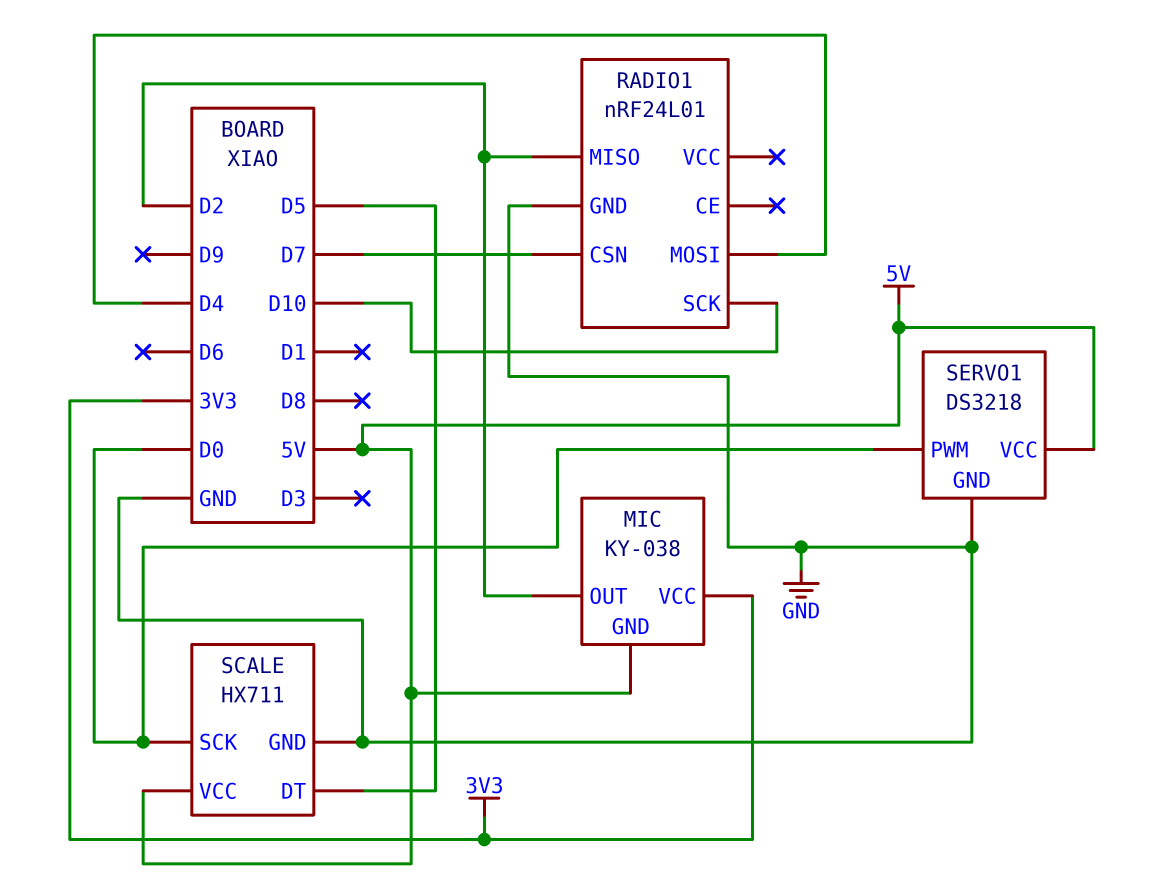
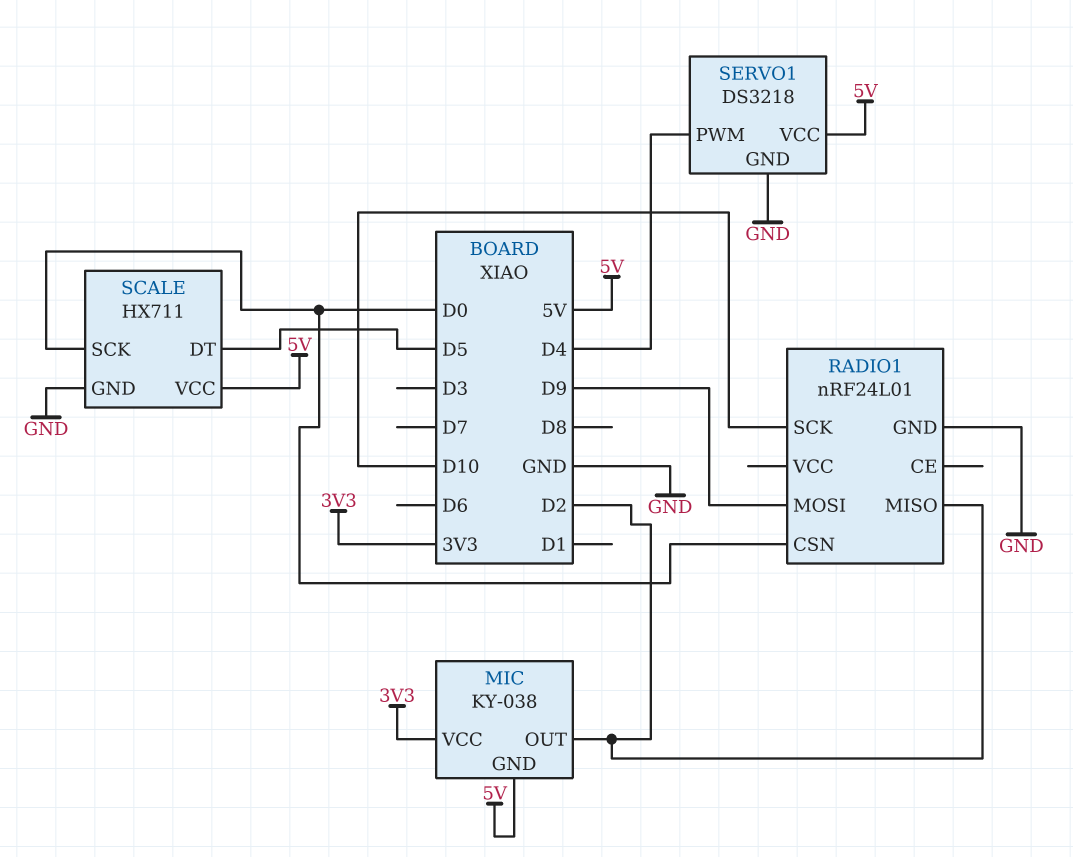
RADIO1 pin CSN: D7 -> D0
RADIO1 pin MOSI: D4 -> D9
SERVO1 pin PWM: D0 -> D4

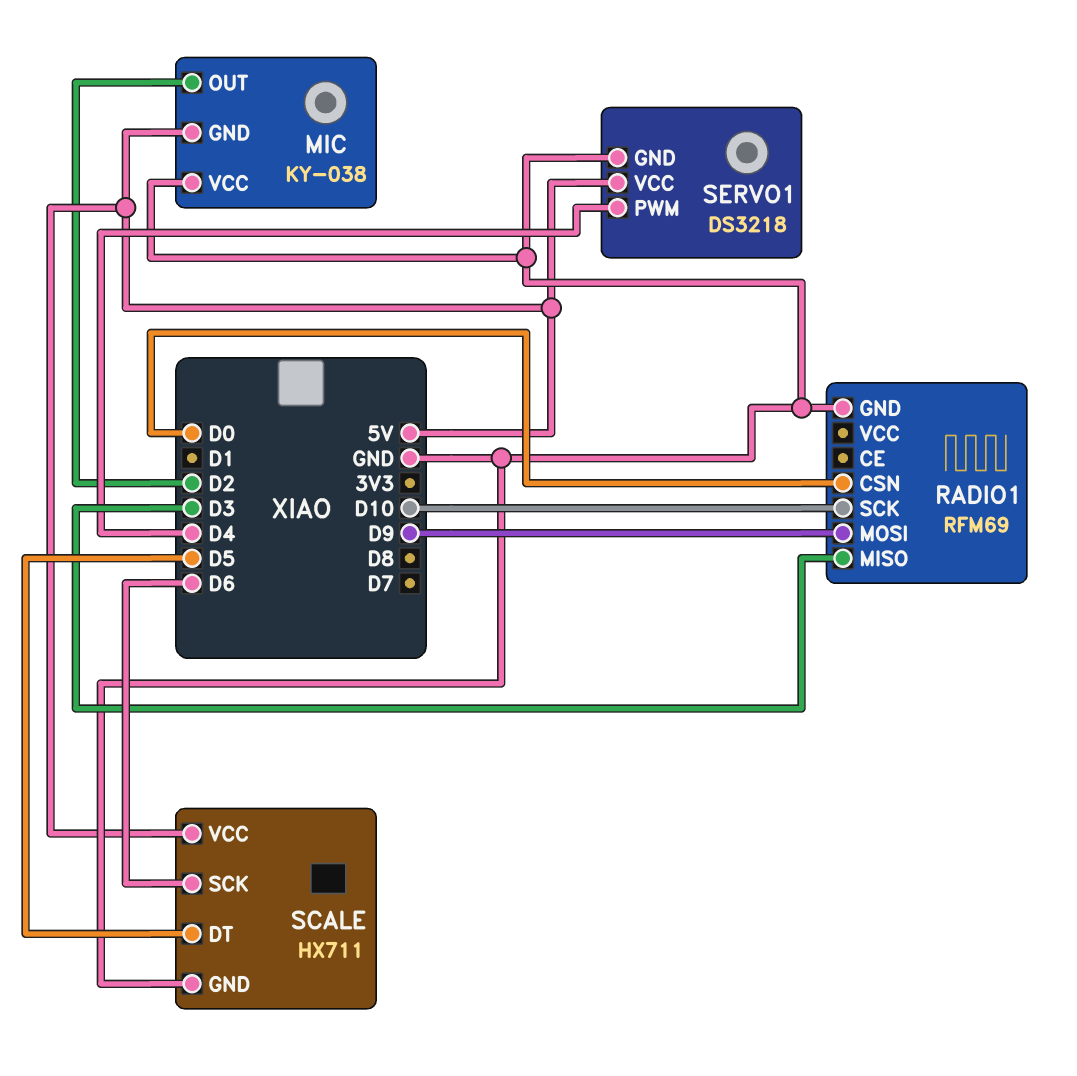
MIC pin VCC: 3V3 -> GND
RADIO1: nRF24L01 -> RFM69
RADIO1 pin MISO: D2 -> D3
SCALE pin SCK: D0 -> D6

